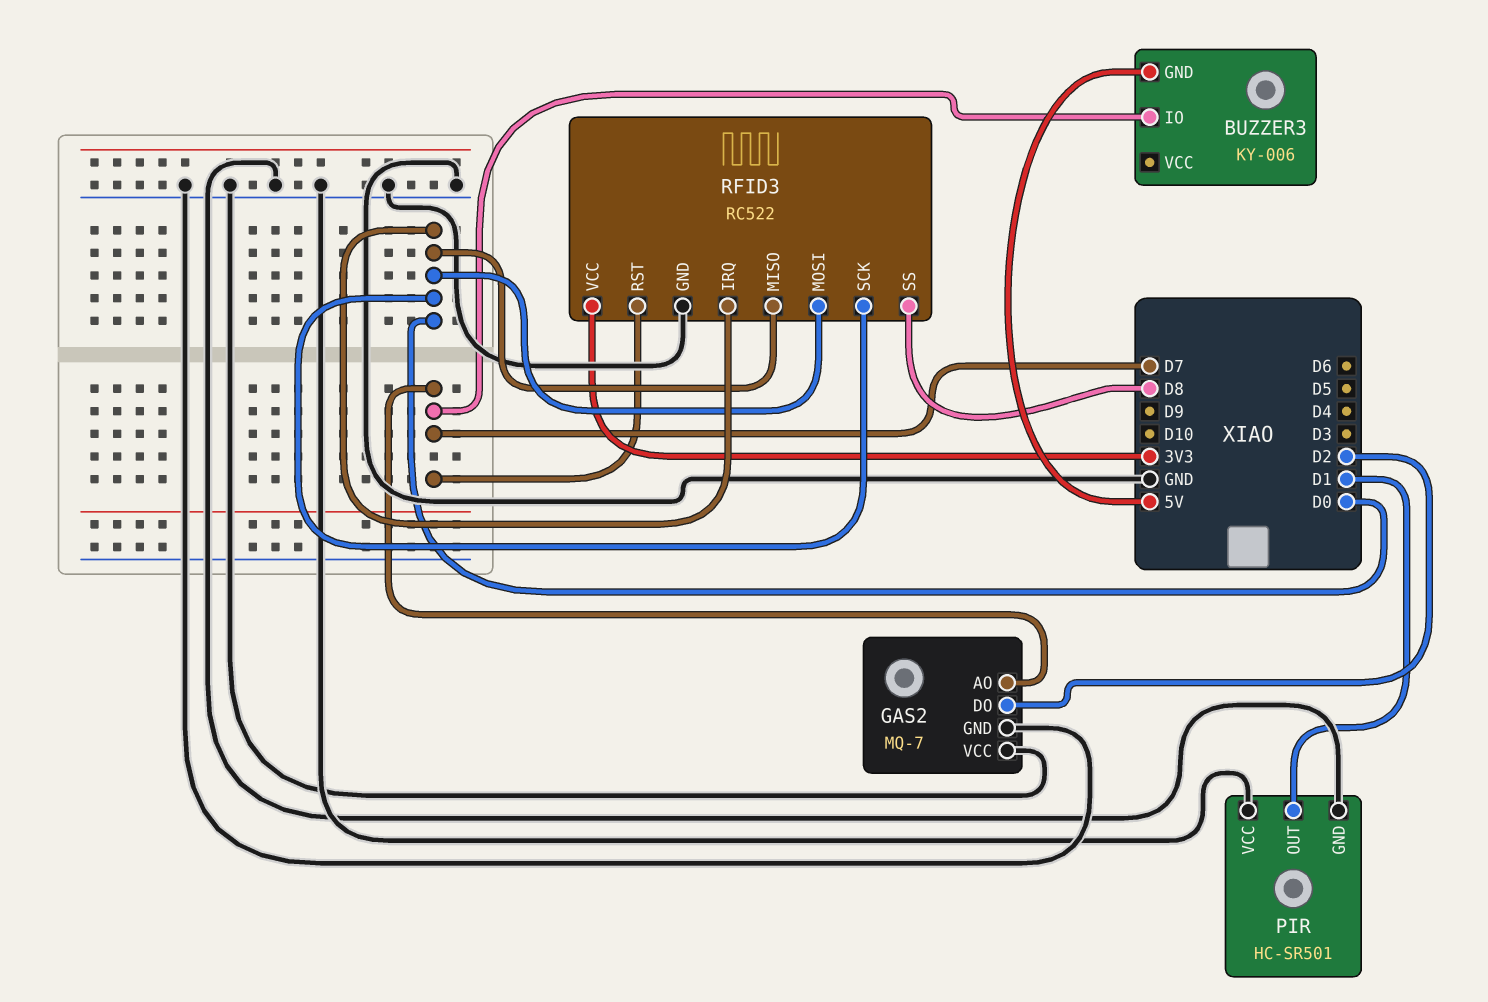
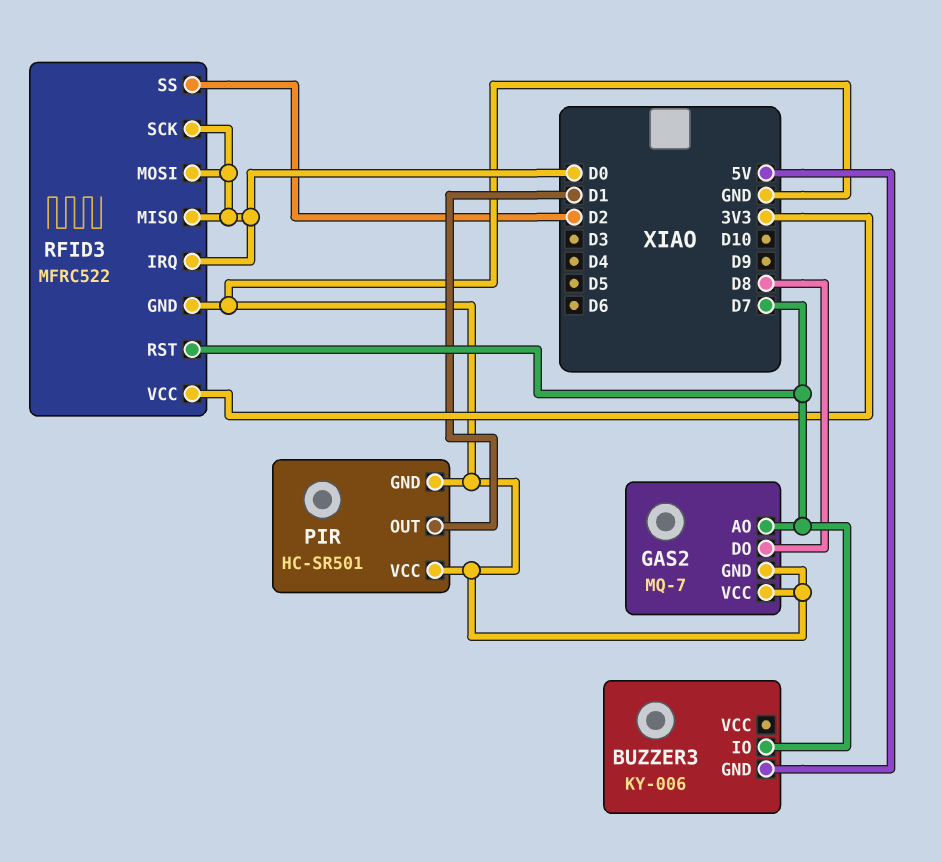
GAS2 pin DO: D2 -> D8
RFID3: RC522 -> MFRC522
RFID3 pin SS: D8 -> D2

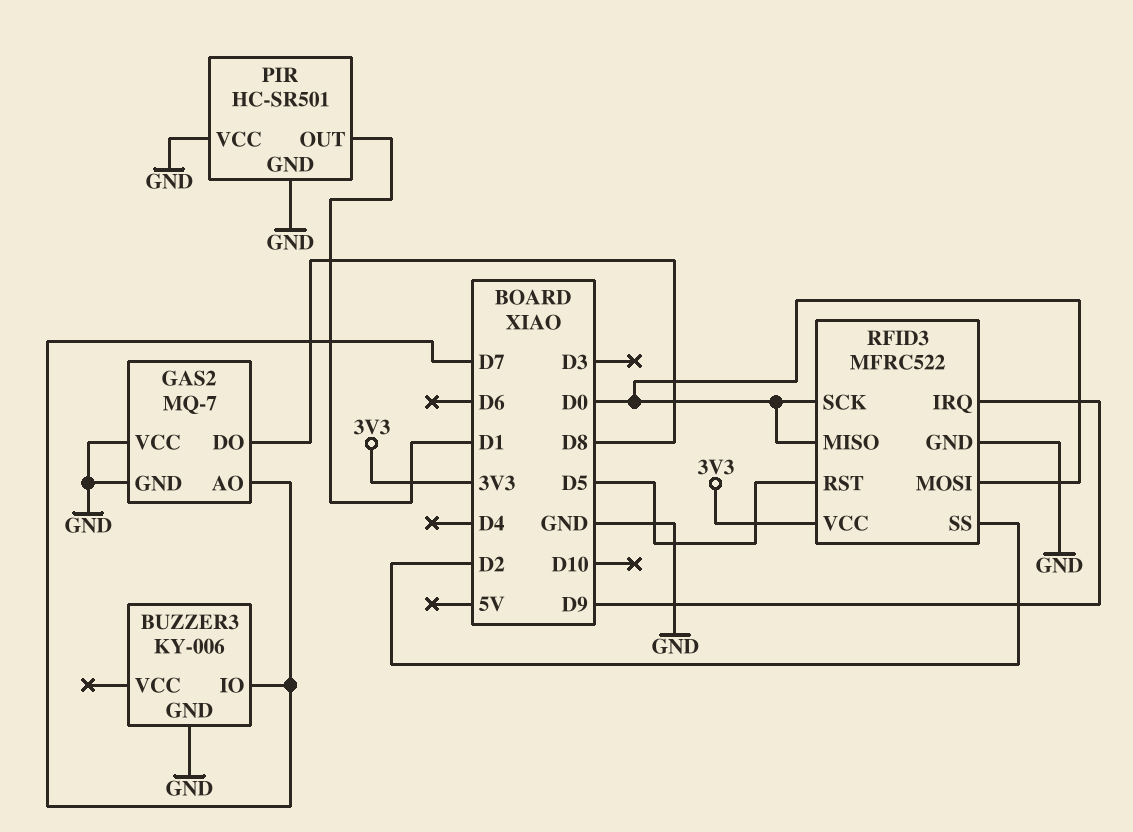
BUZZER3 pin GND: 5V -> GND
RFID3 pin IRQ: D0 -> D9
RFID3 pin RST: D7 -> D5

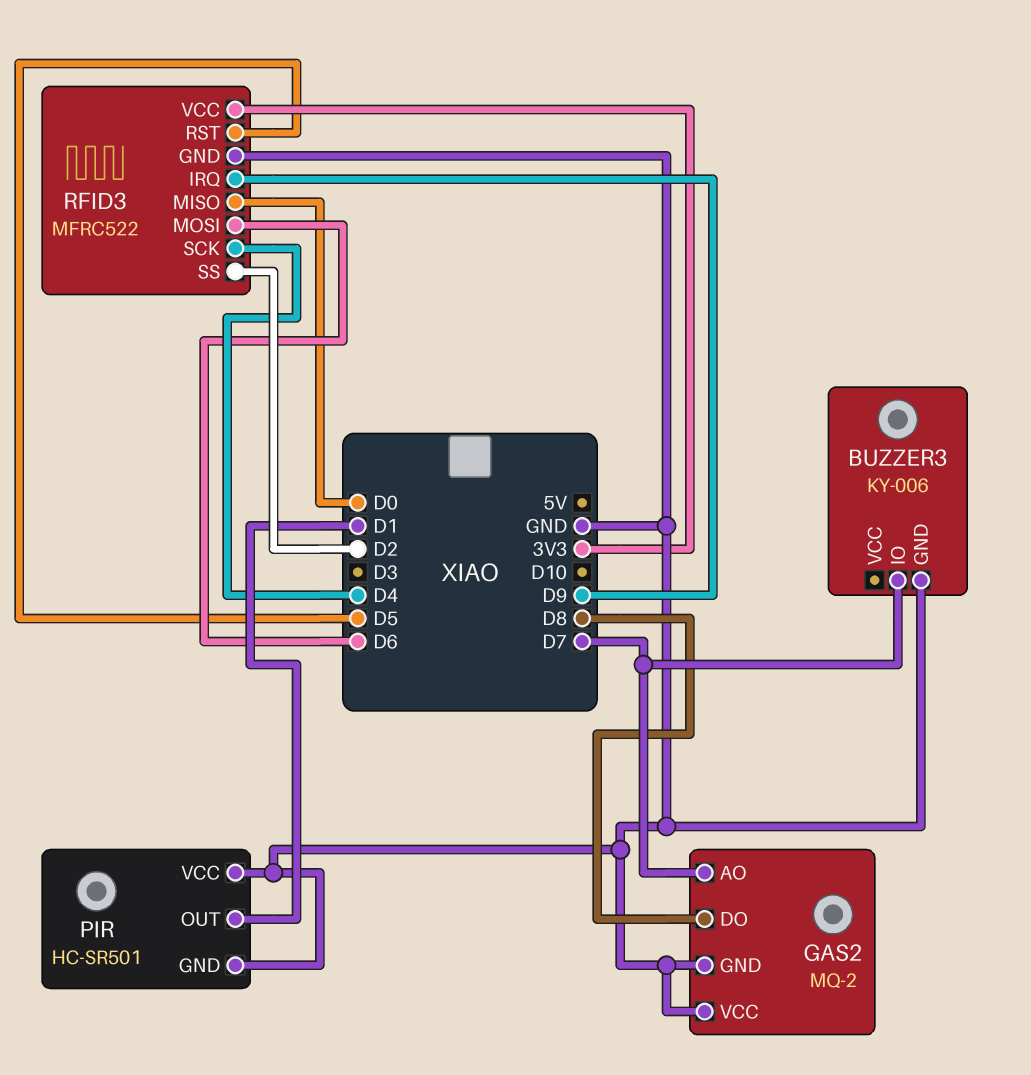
GAS2: MQ-7 -> MQ-2
RFID3 pin MOSI: D0 -> D6
RFID3 pin SCK: D0 -> D4

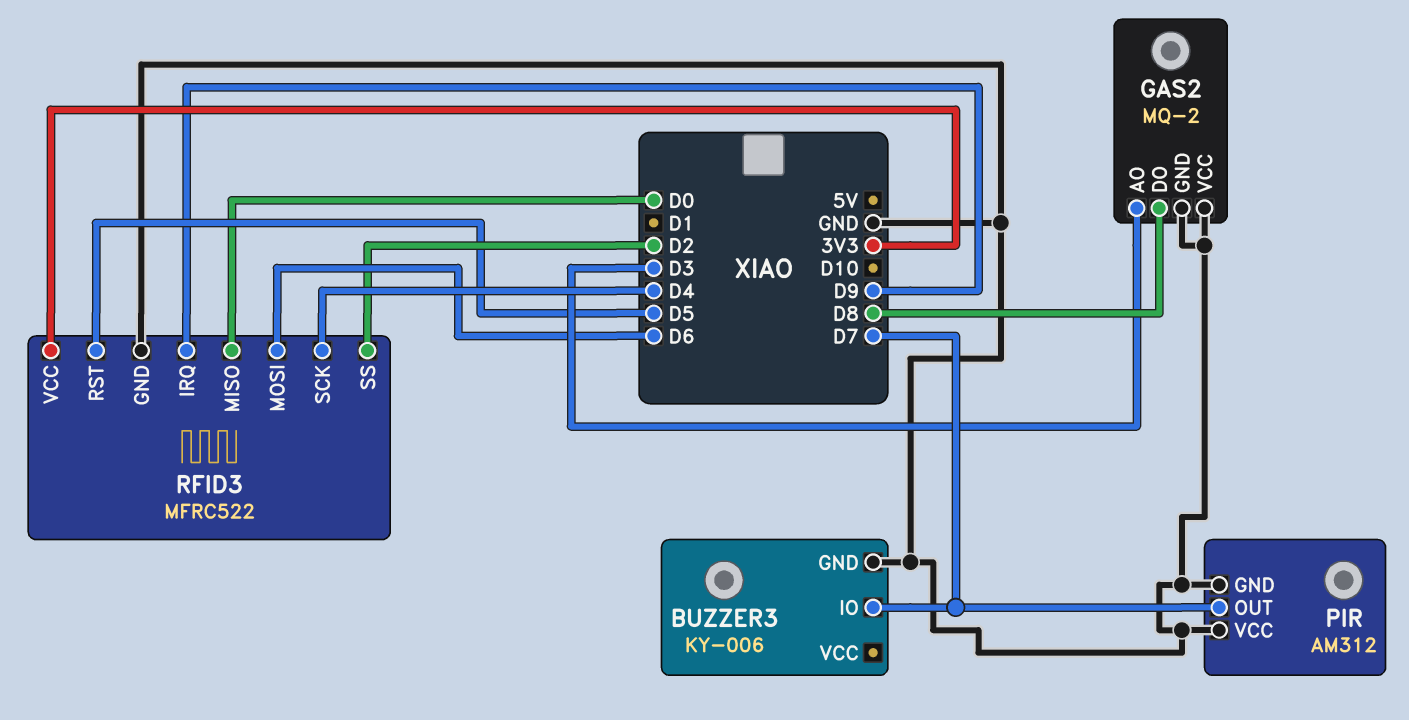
GAS2 pin AO: D7 -> D3
PIR: HC-SR501 -> AM312
PIR pin OUT: D1 -> D7

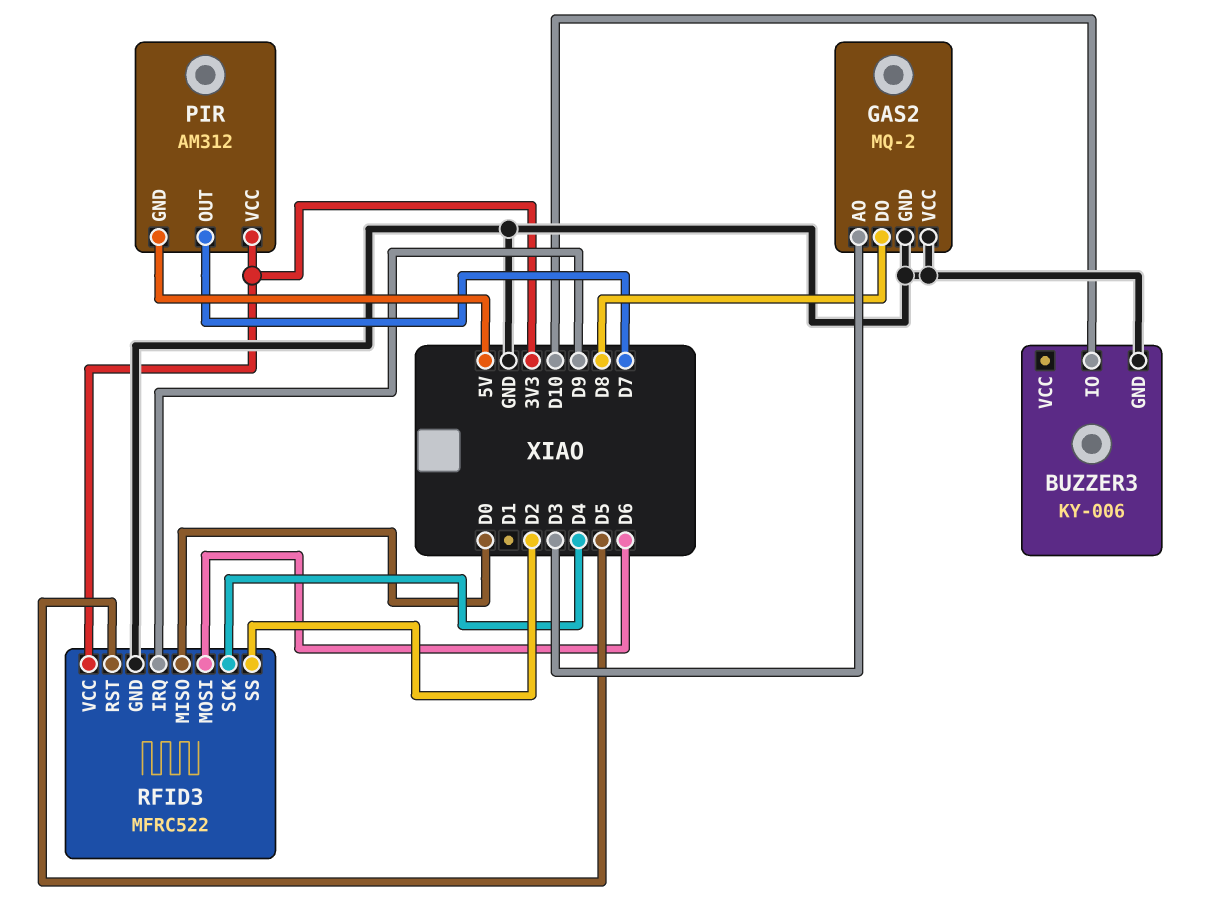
BUZZER3 pin IO: D7 -> D10
PIR pin GND: GND -> 5V
PIR pin VCC: GND -> 3V3

